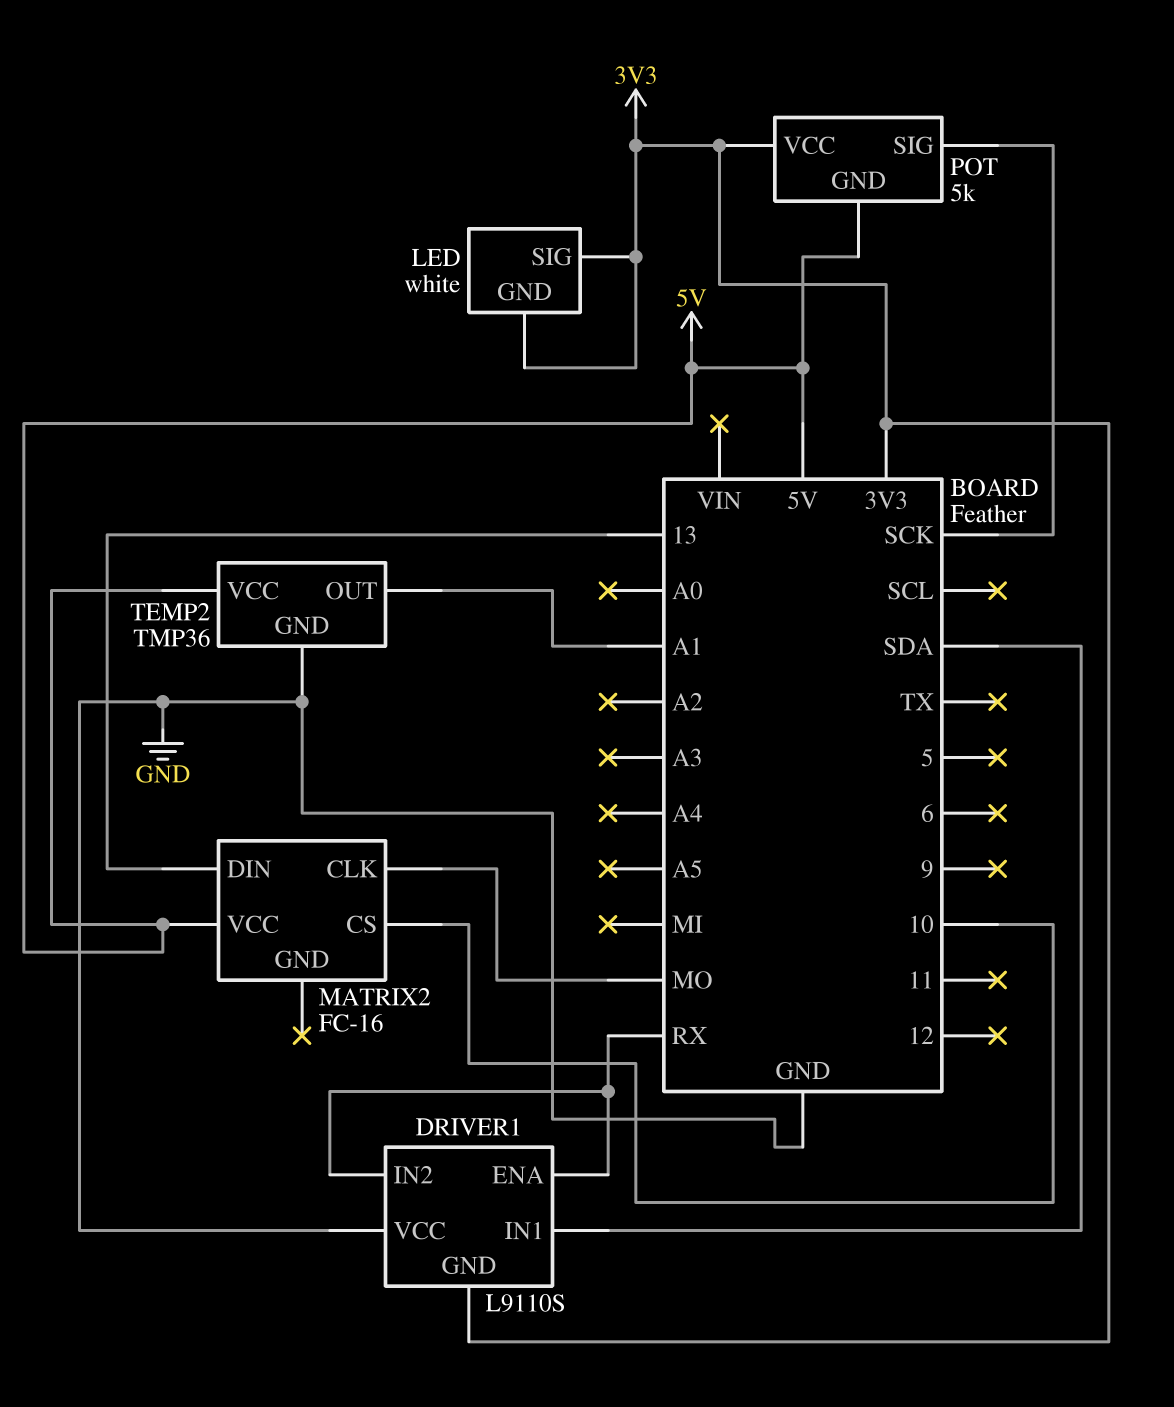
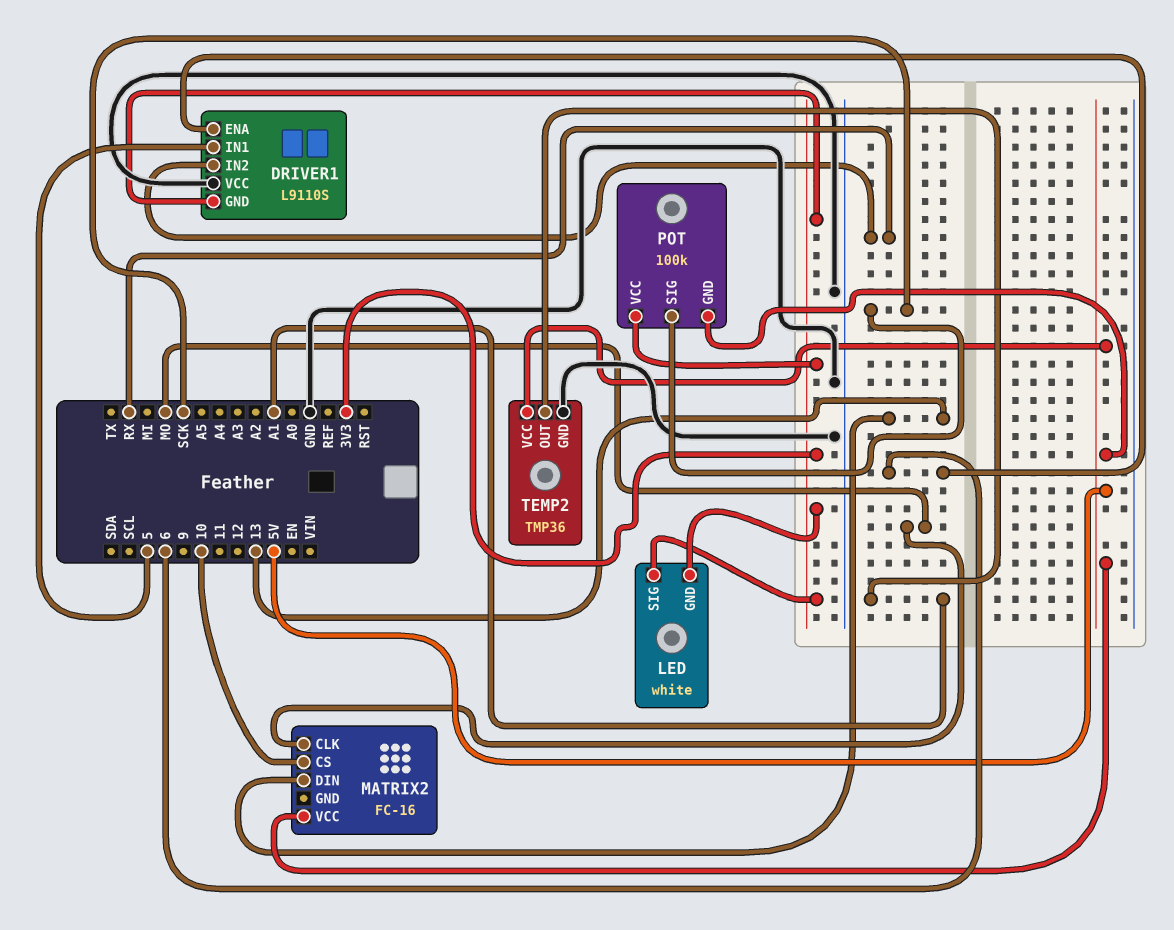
DRIVER1 pin ENA: RX -> 6
DRIVER1 pin IN1: SDA -> 5
POT: 5k -> 100k

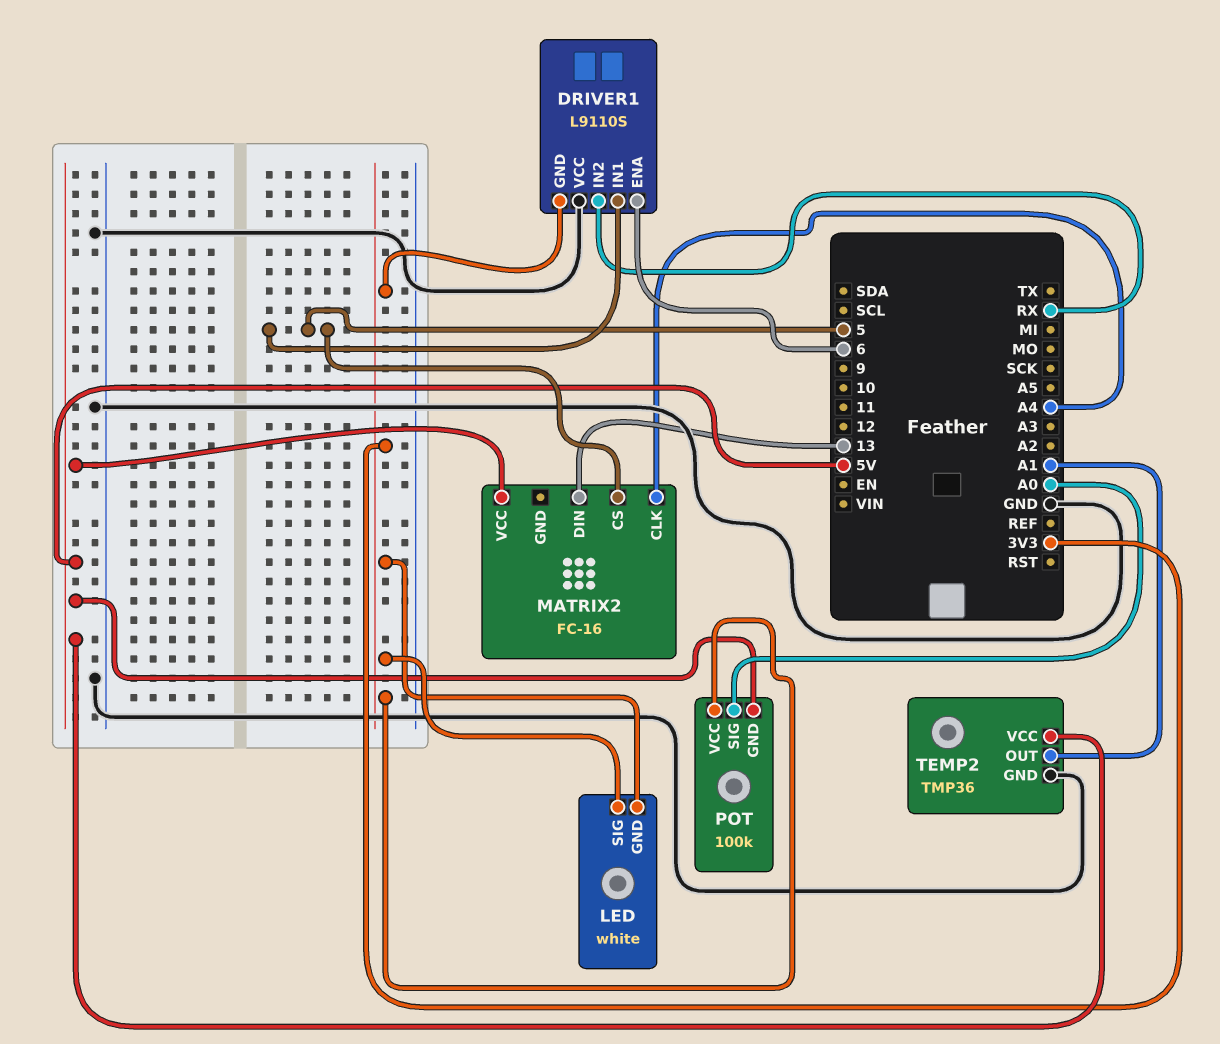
MATRIX2 pin CLK: MO -> A4
MATRIX2 pin CS: 10 -> 5
POT pin SIG: SCK -> A0

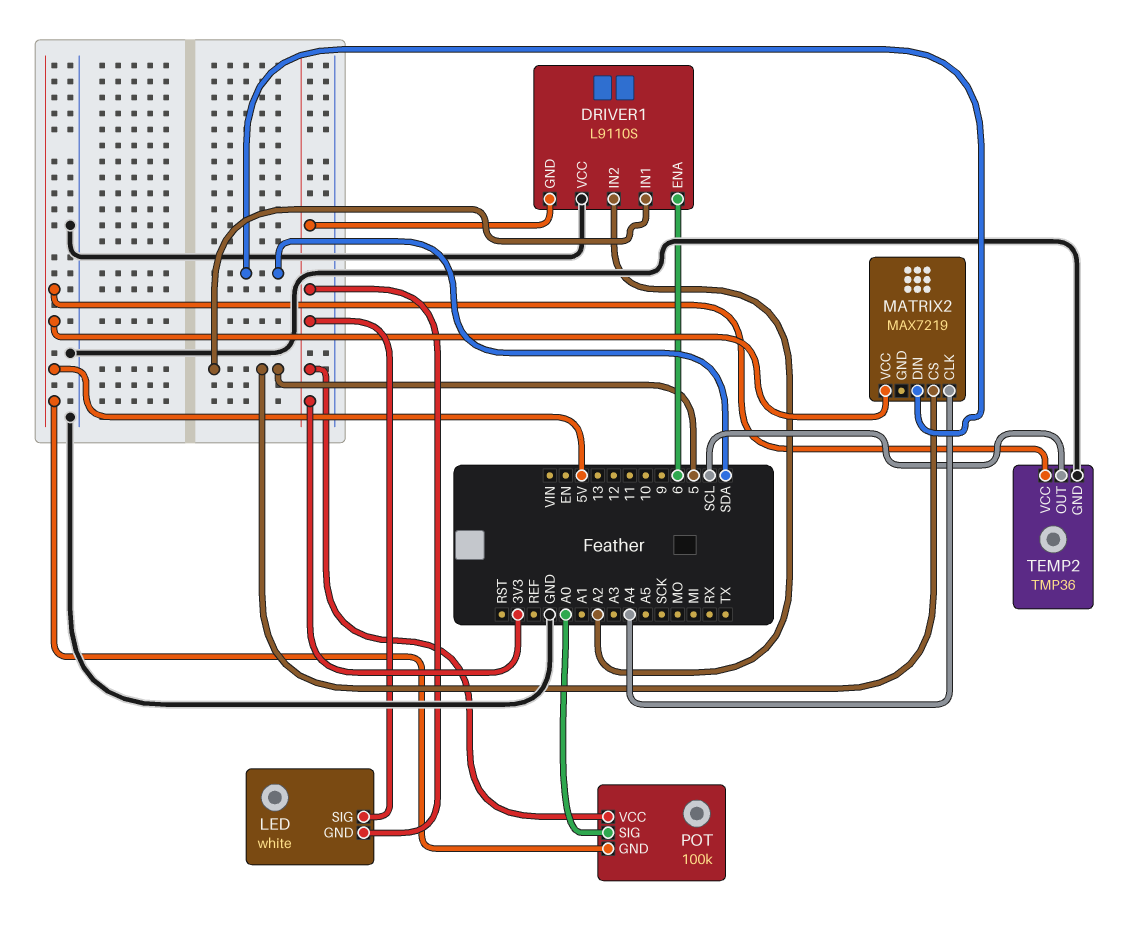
DRIVER1 pin IN2: RX -> A2
MATRIX2: FC-16 -> MAX7219
MATRIX2 pin DIN: 13 -> SDA
TEMP2 pin OUT: A1 -> SCL

